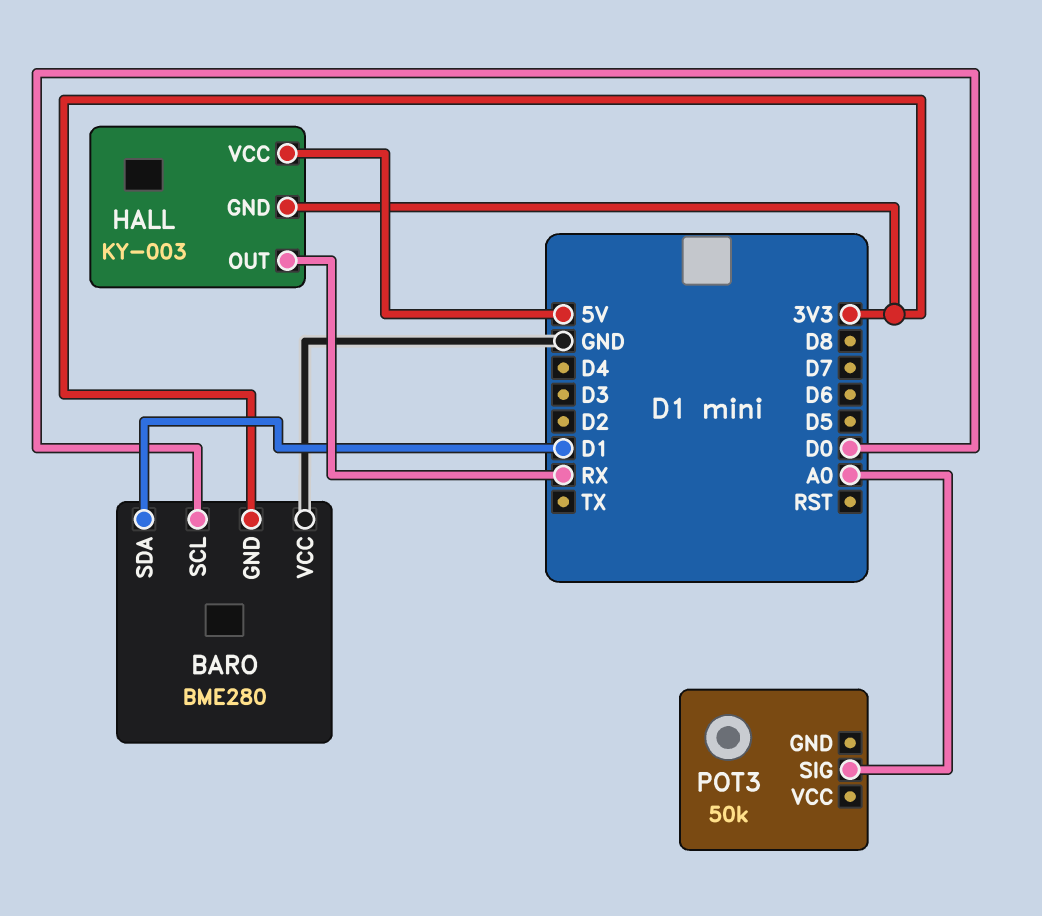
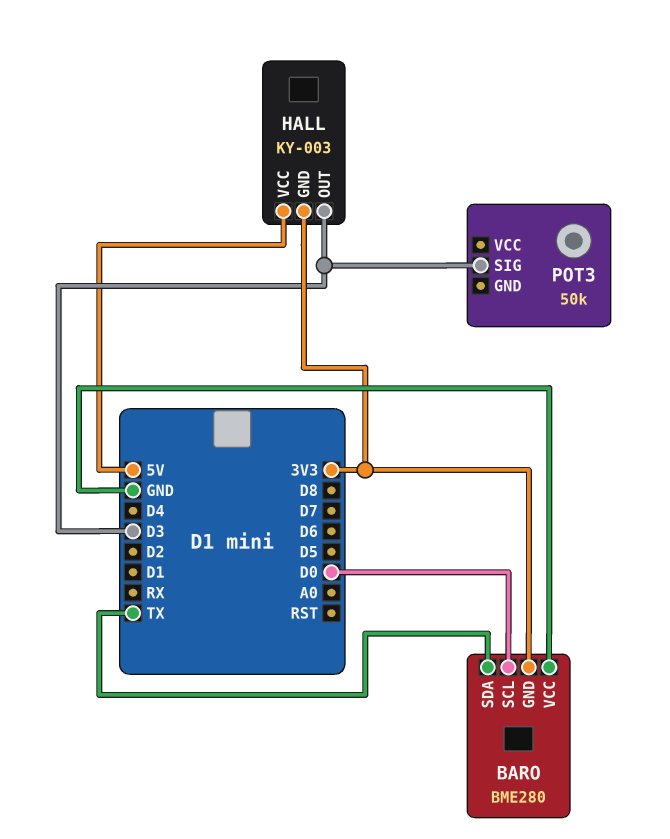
BARO pin SDA: D1 -> TX
HALL pin OUT: RX -> D3
POT3 pin SIG: A0 -> D3

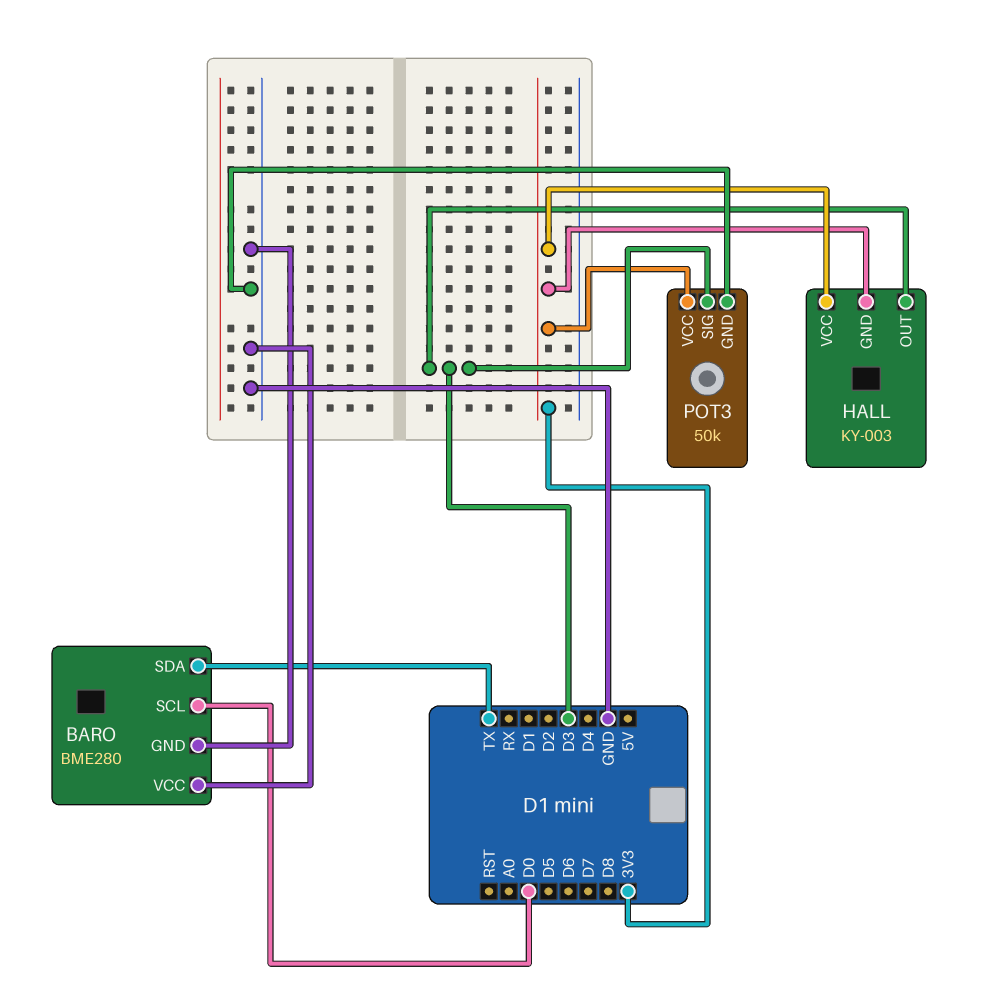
BARO pin GND: 3V3 -> GND
HALL pin VCC: 5V -> 3V3
POT3 pin GND: none -> GND
POT3 pin VCC: none -> 3V3

